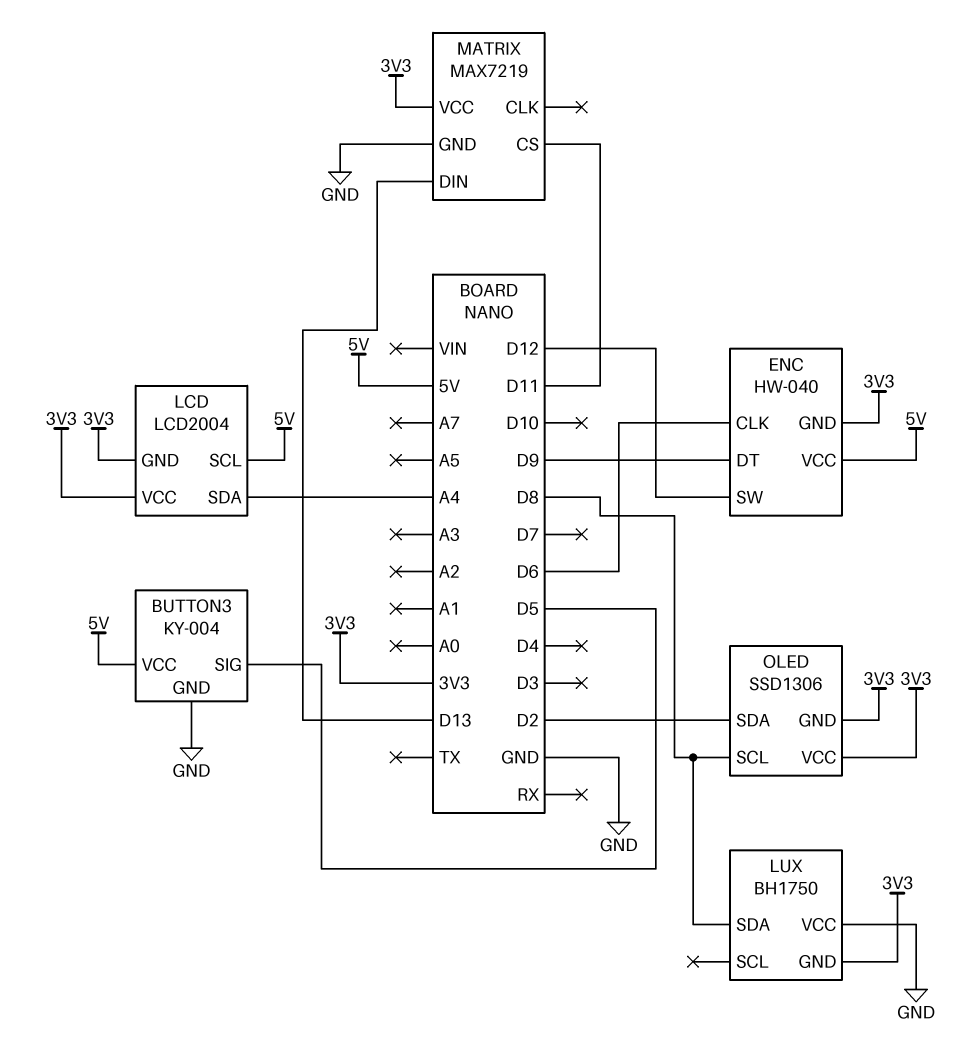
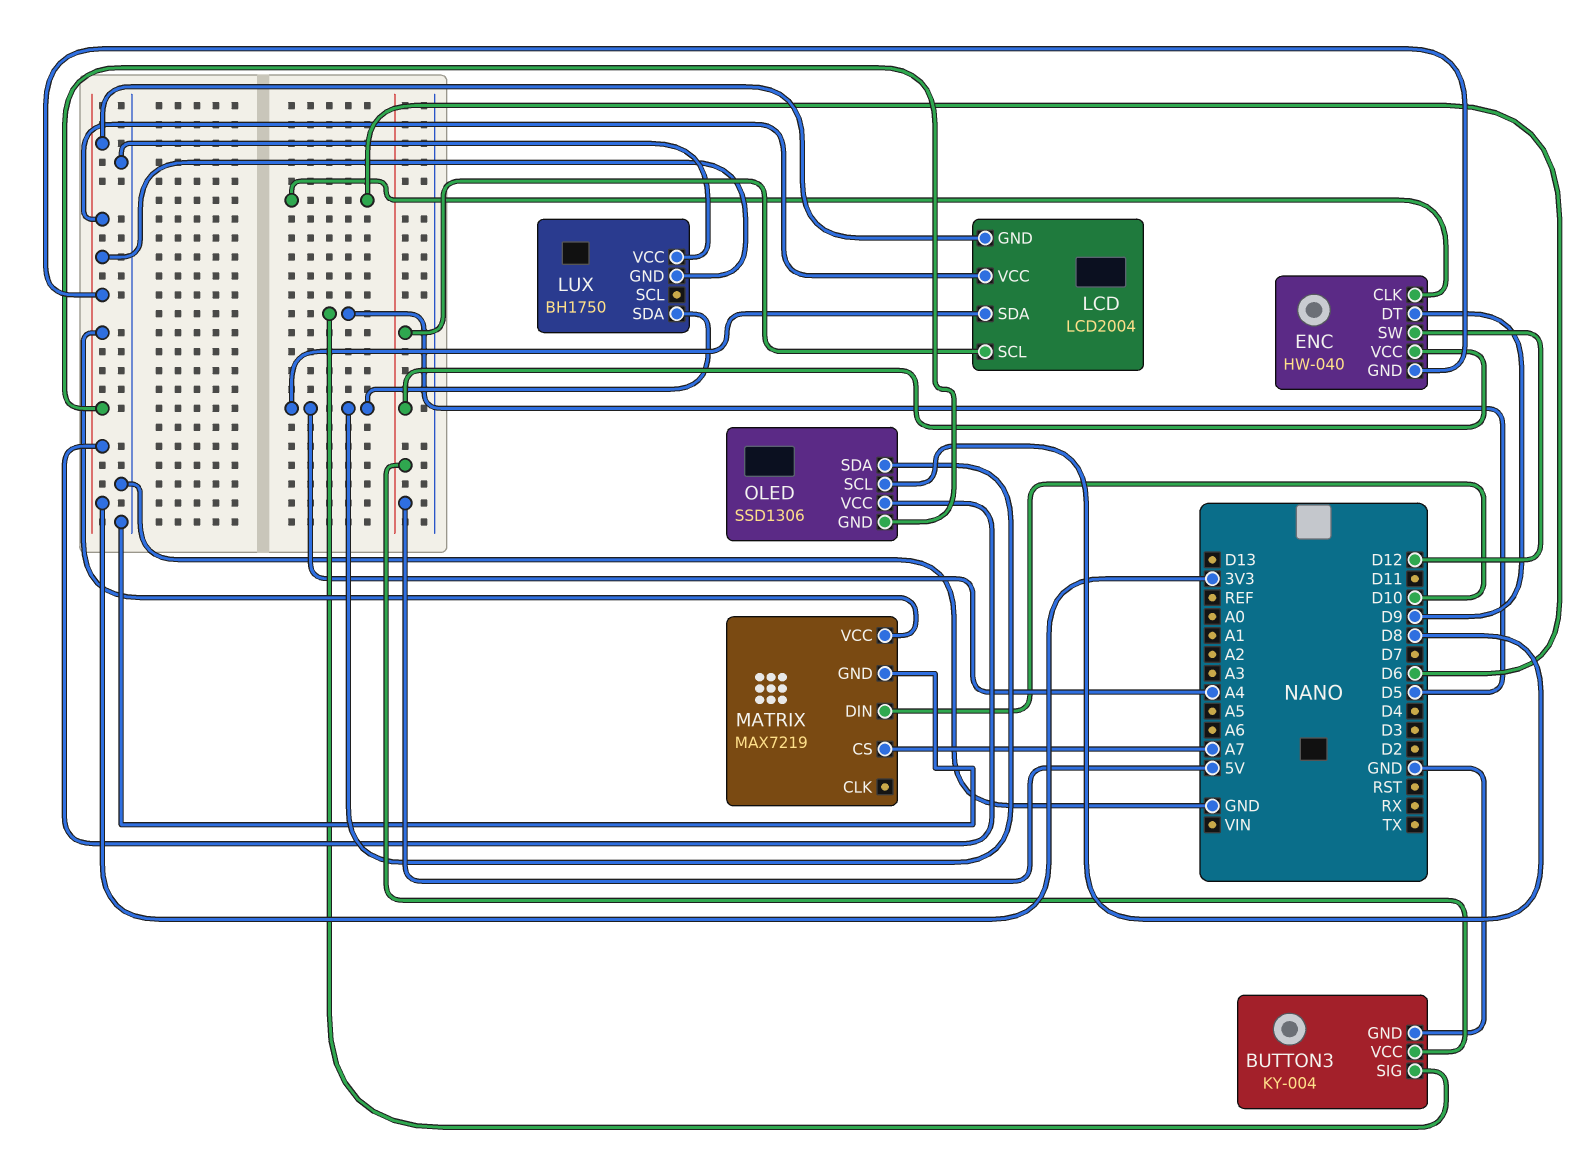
LUX pin SDA: D8 -> A4
MATRIX pin CS: D11 -> A7
MATRIX pin DIN: D13 -> D10
OLED pin SDA: D2 -> A4

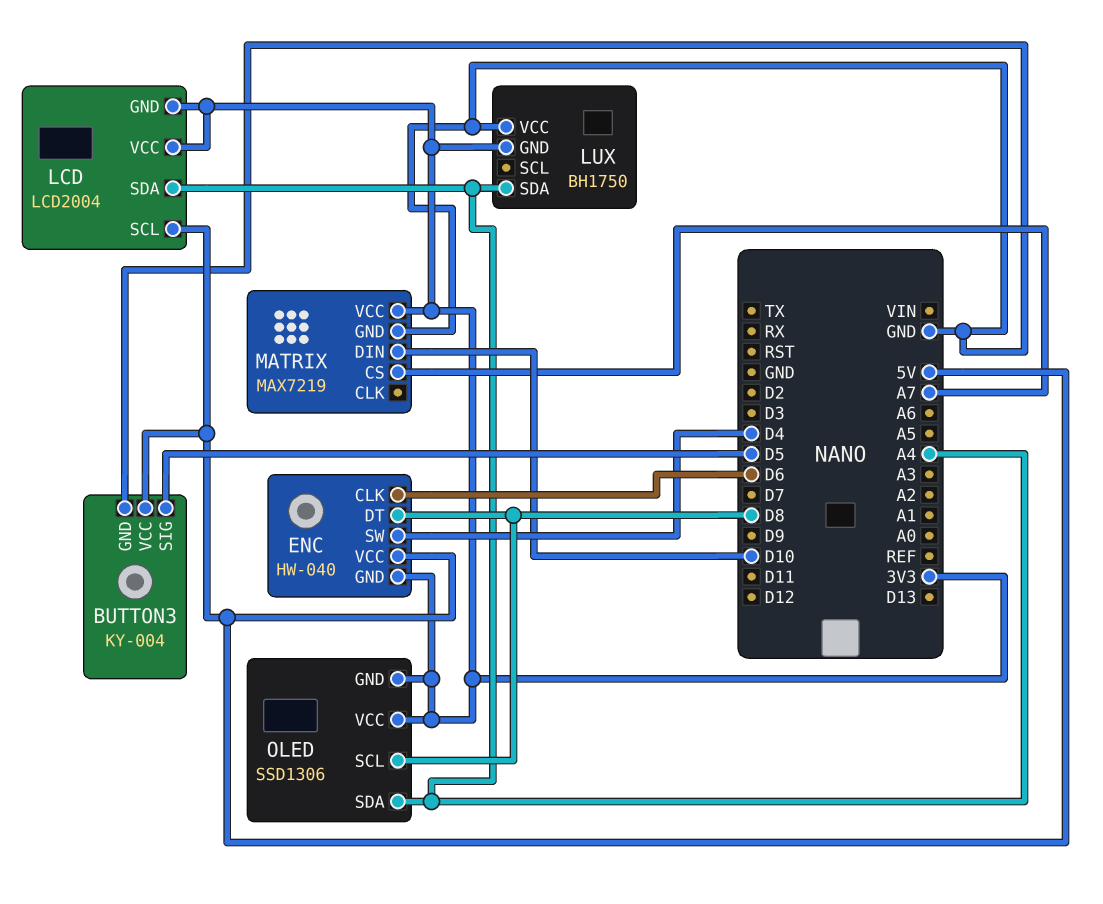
ENC pin DT: D9 -> D8
ENC pin SW: D12 -> D4

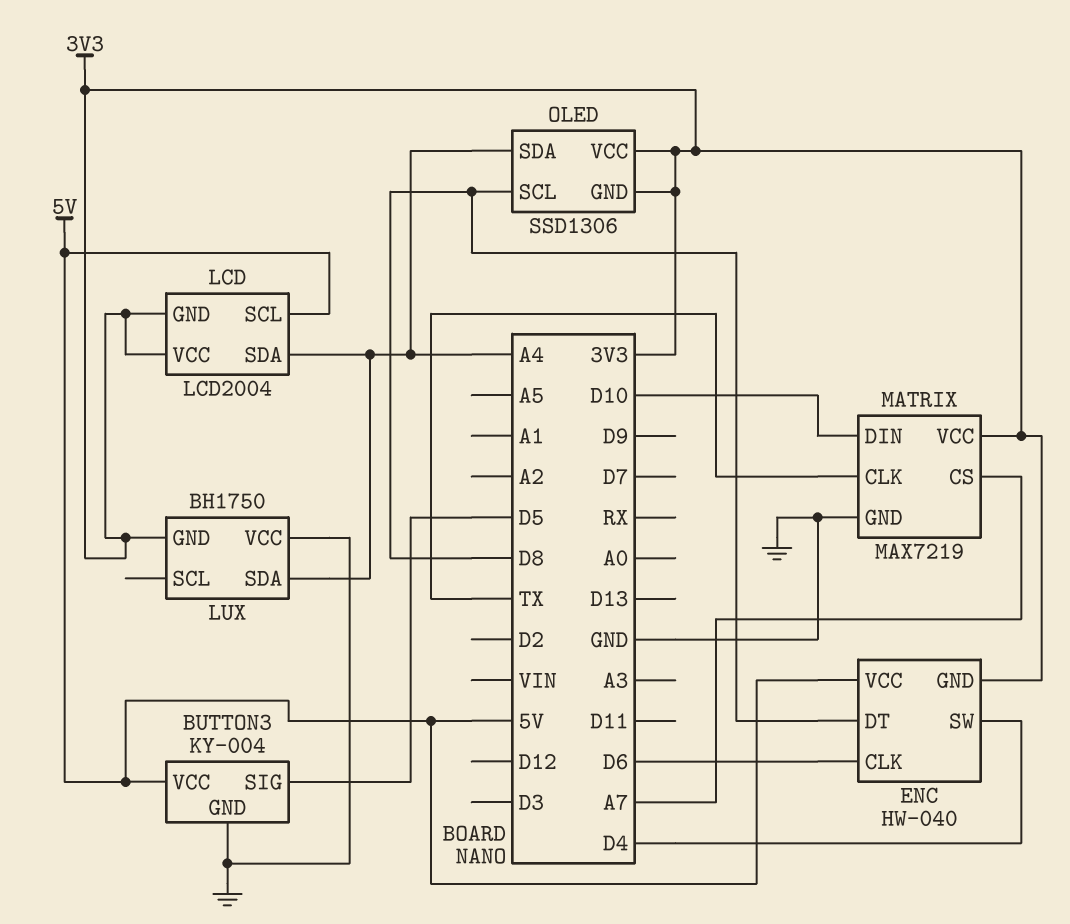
MATRIX pin CLK: none -> TX

